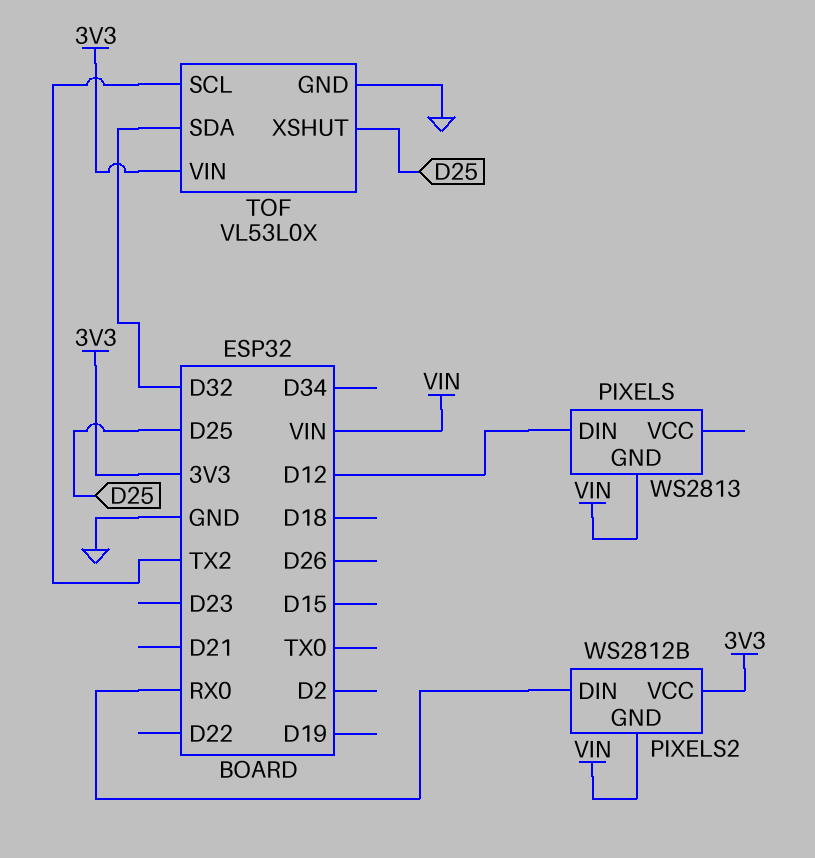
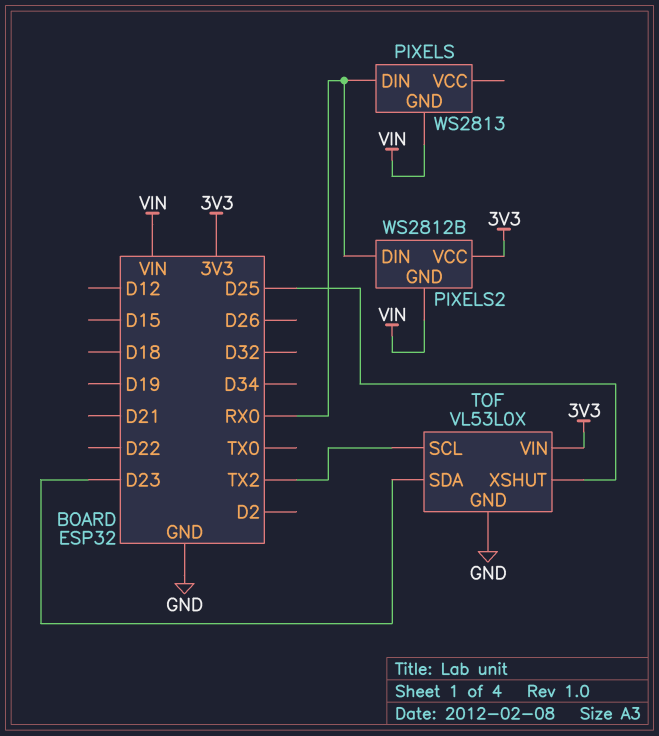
PIXELS pin DIN: D12 -> RX0
TOF pin SDA: D32 -> D23

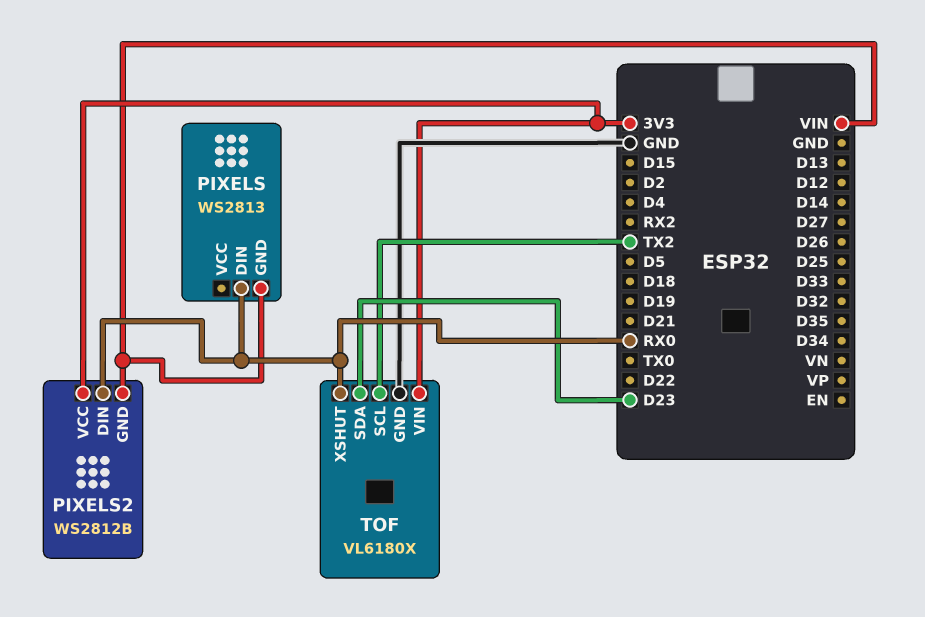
TOF: VL53L0X -> VL6180X
TOF pin XSHUT: D25 -> RX0

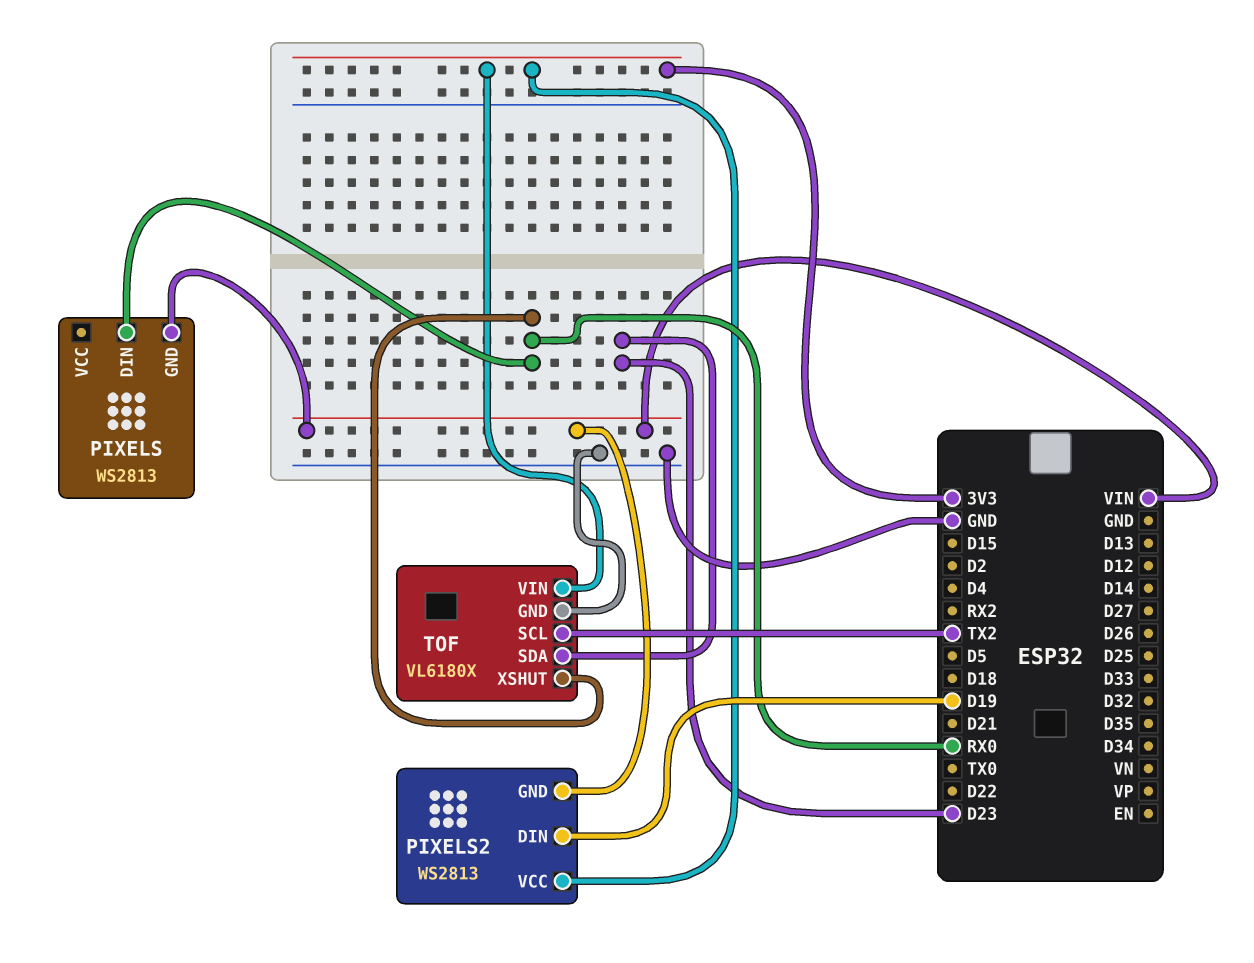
PIXELS2: WS2812B -> WS2813
PIXELS2 pin DIN: RX0 -> D19

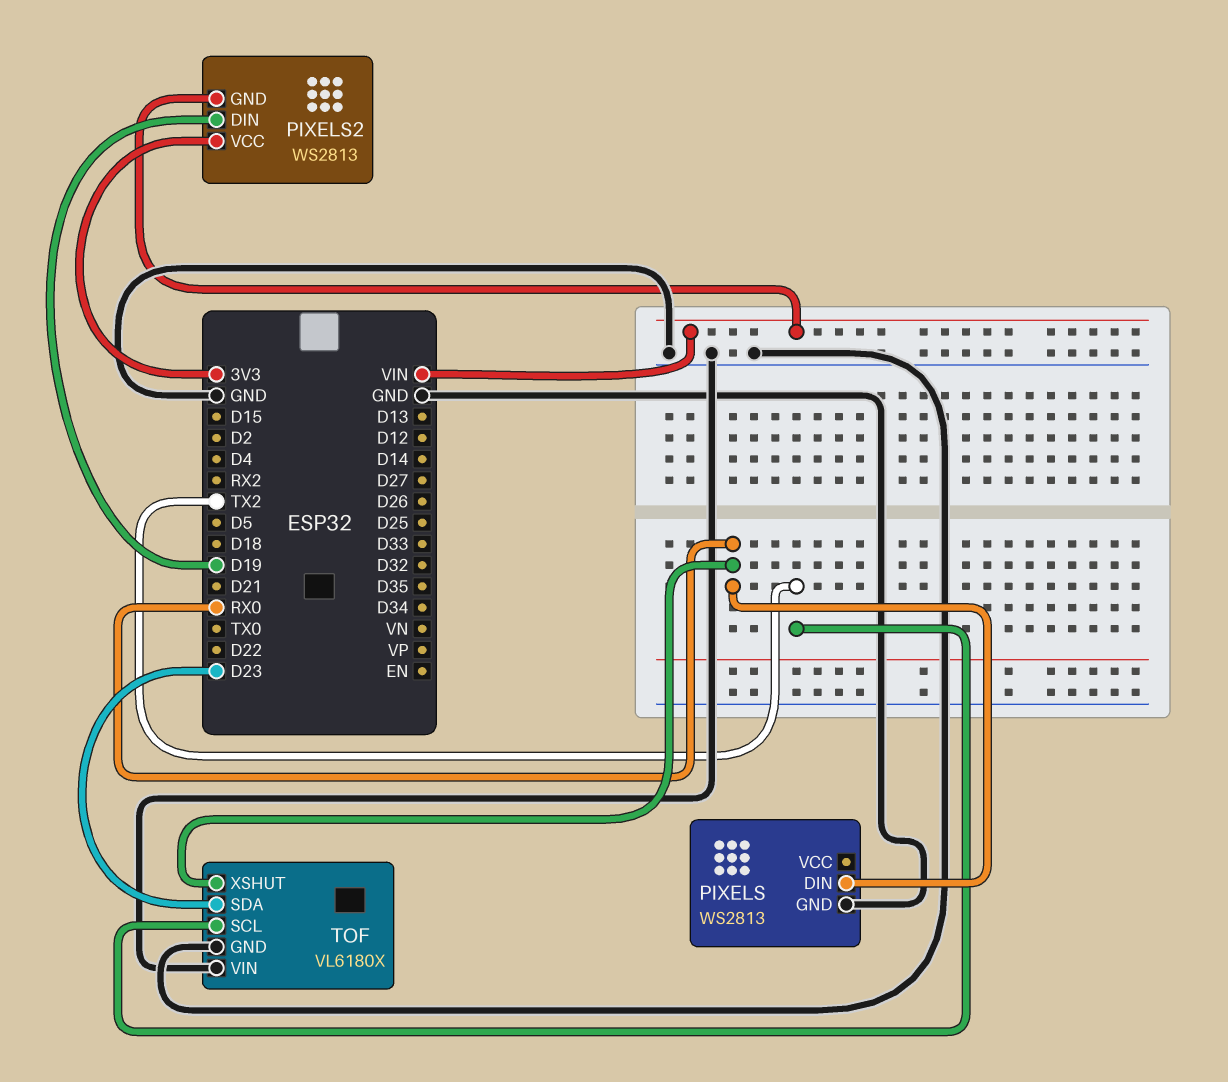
PIXELS pin GND: VIN -> GND
TOF pin VIN: 3V3 -> GND

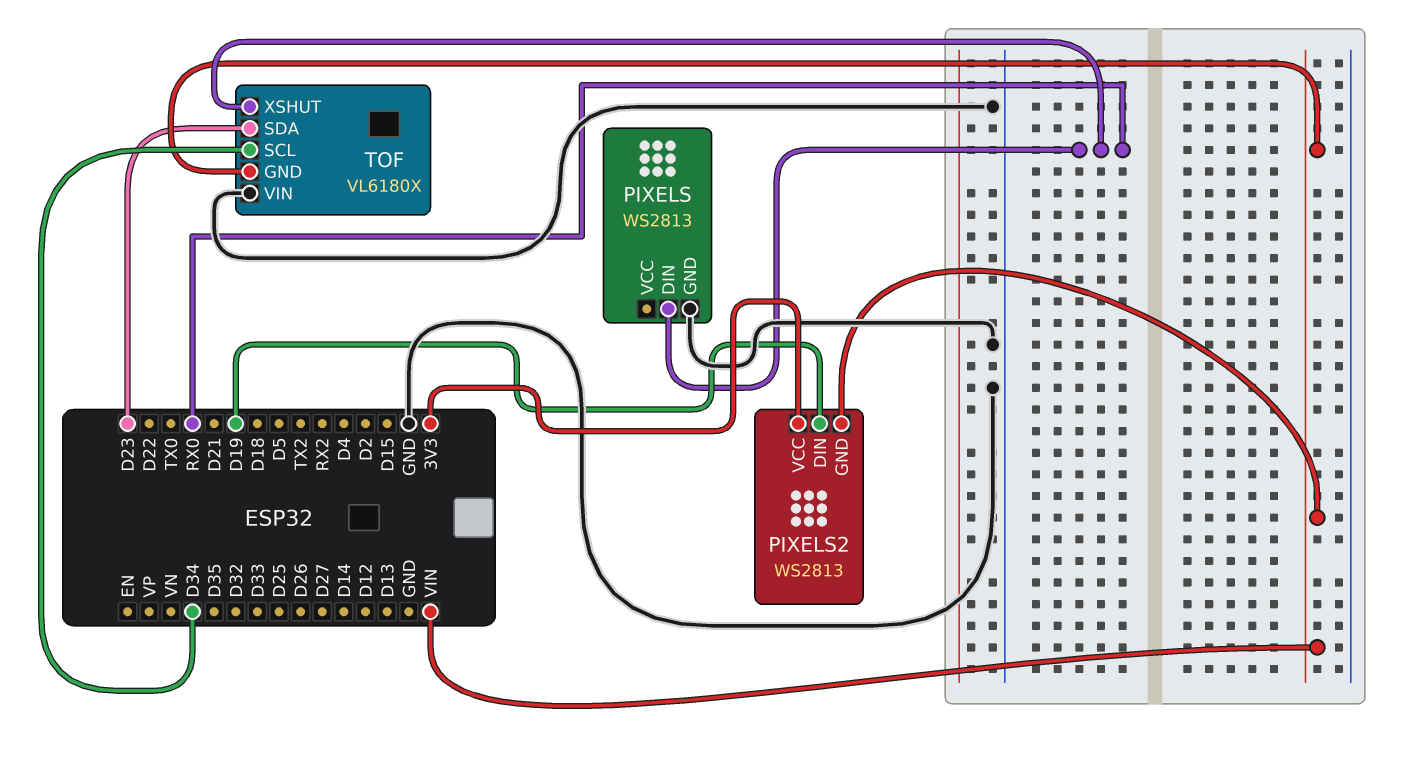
TOF pin GND: GND -> VIN
TOF pin SCL: TX2 -> D34

